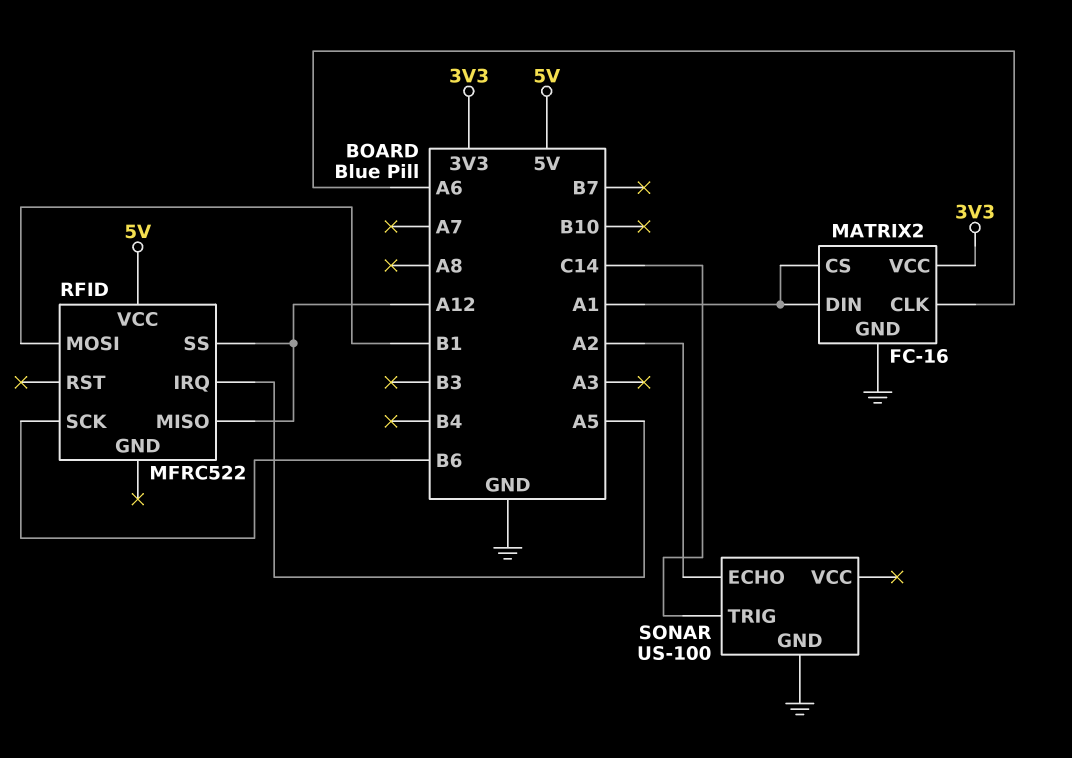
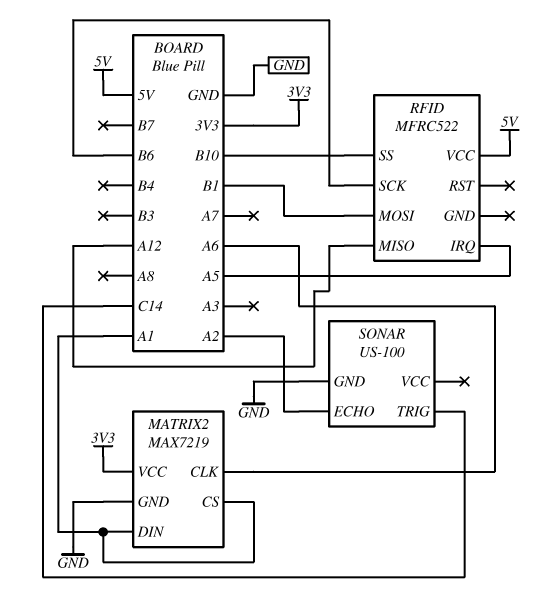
MATRIX2: FC-16 -> MAX7219
RFID pin SS: A12 -> B10

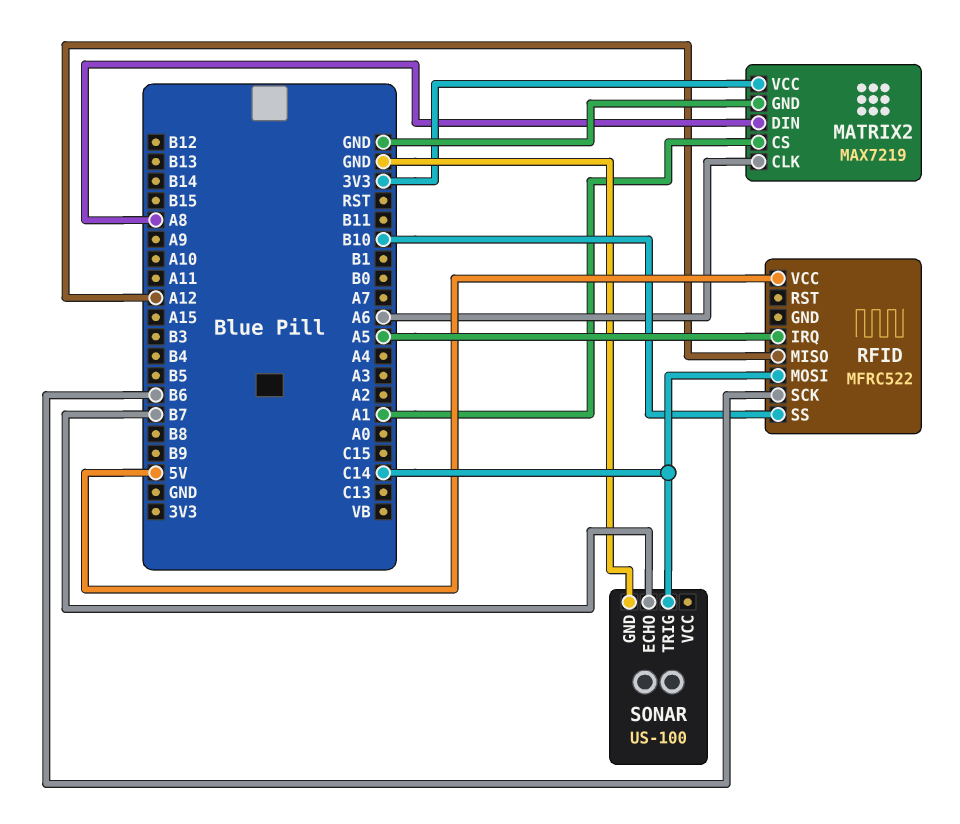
MATRIX2 pin DIN: A1 -> A8
RFID pin MOSI: B1 -> C14
SONAR pin ECHO: A2 -> B7

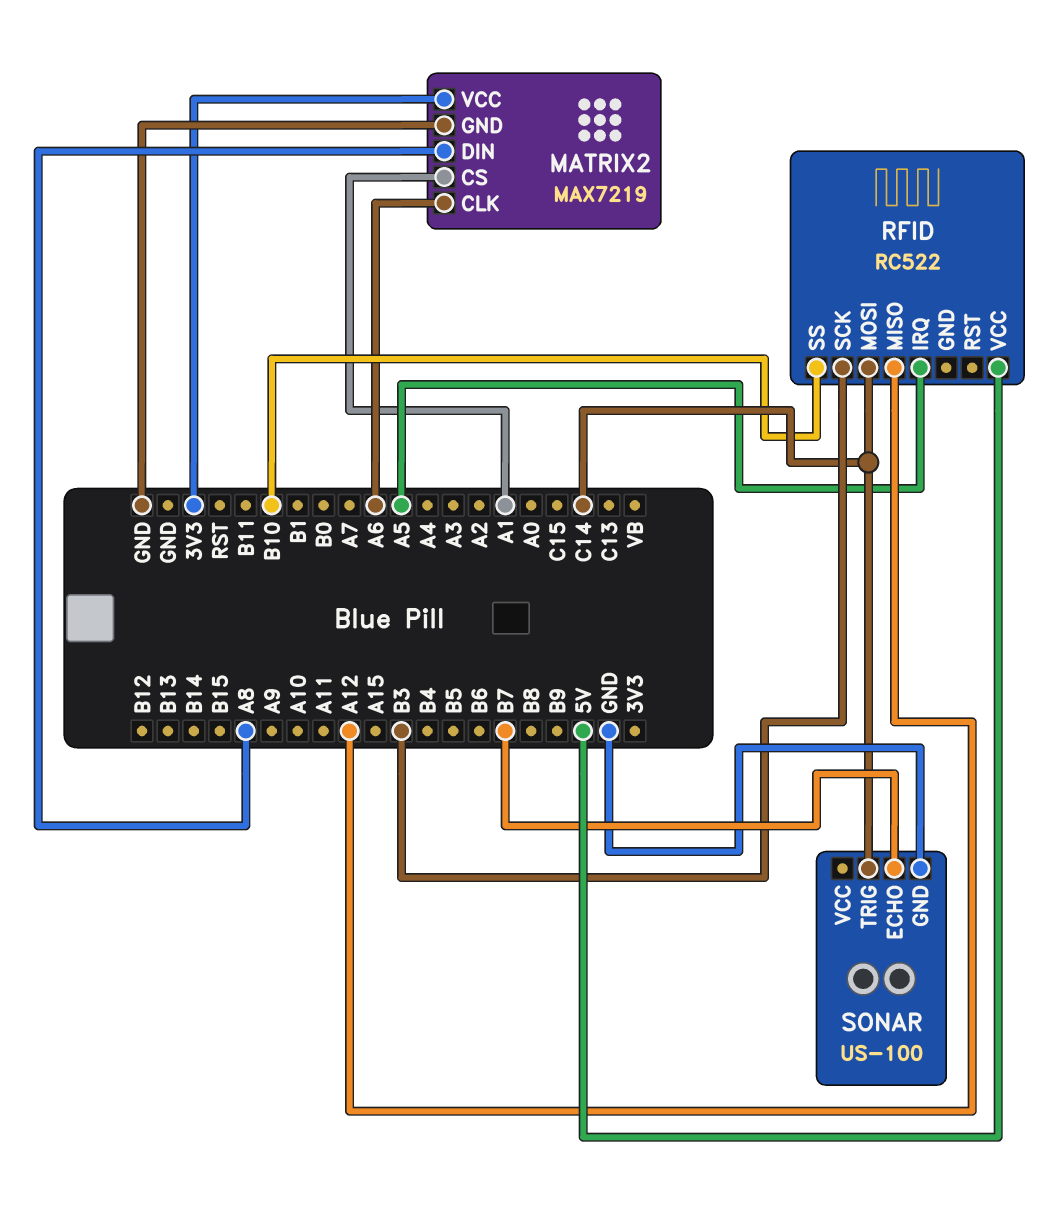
RFID: MFRC522 -> RC522
RFID pin SCK: B6 -> B3

